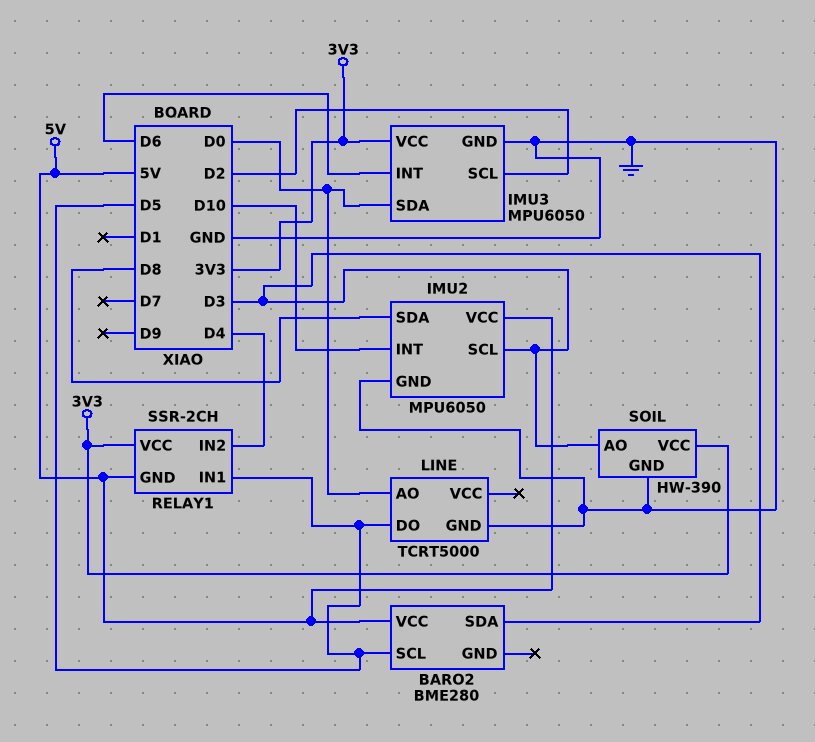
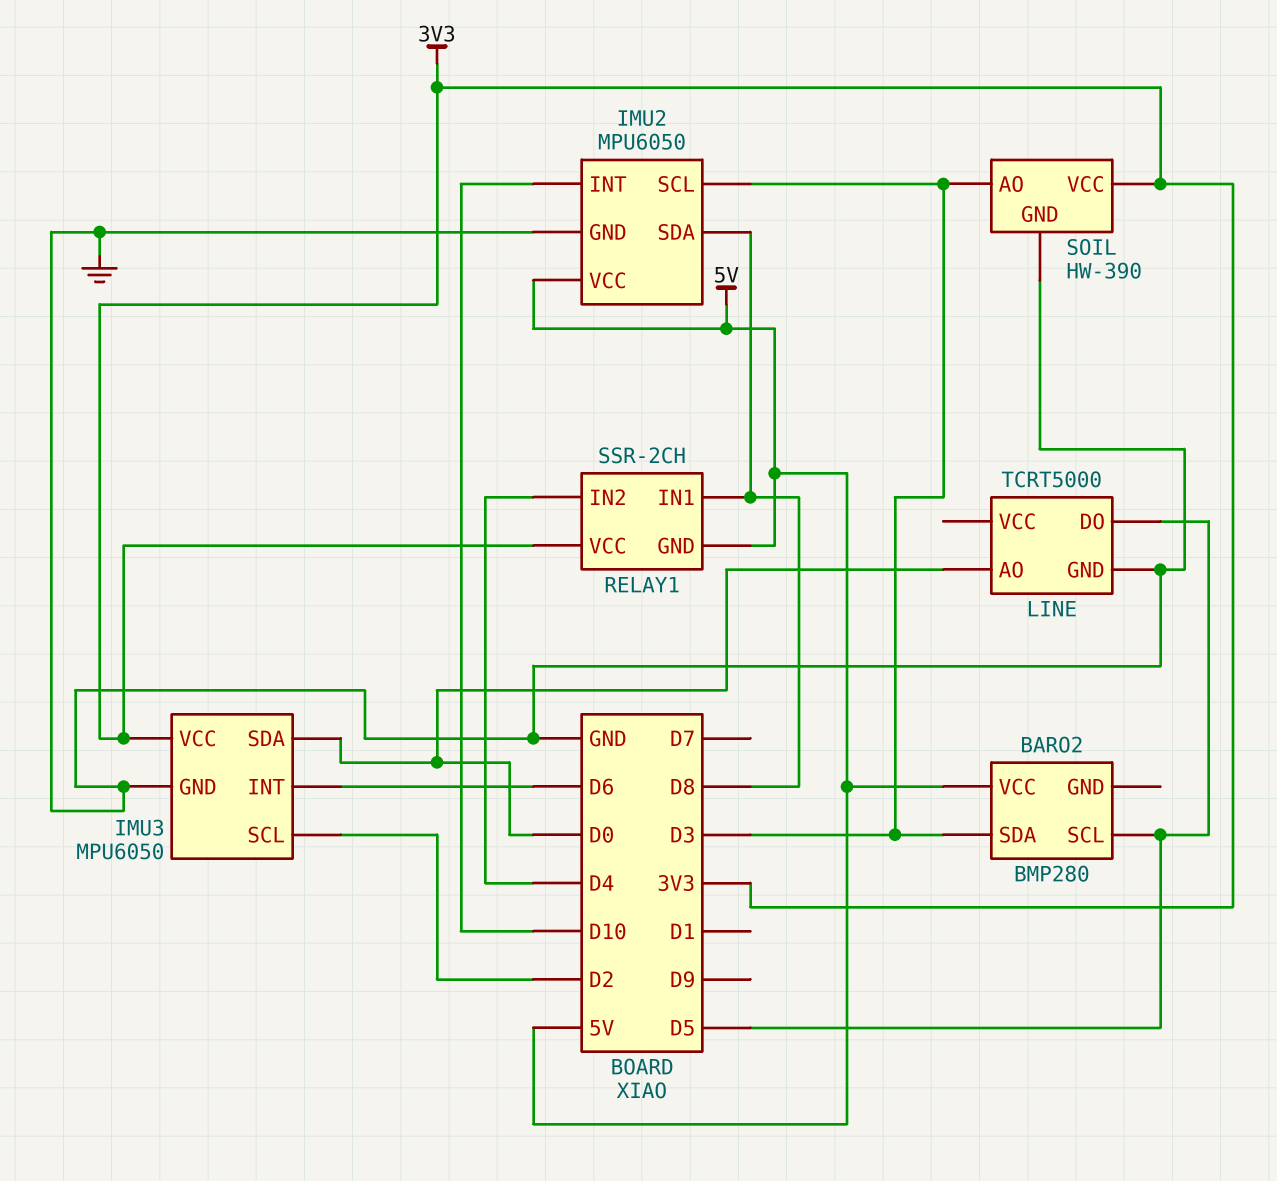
BARO2: BME280 -> BMP280
RELAY1 pin IN1: D5 -> D8

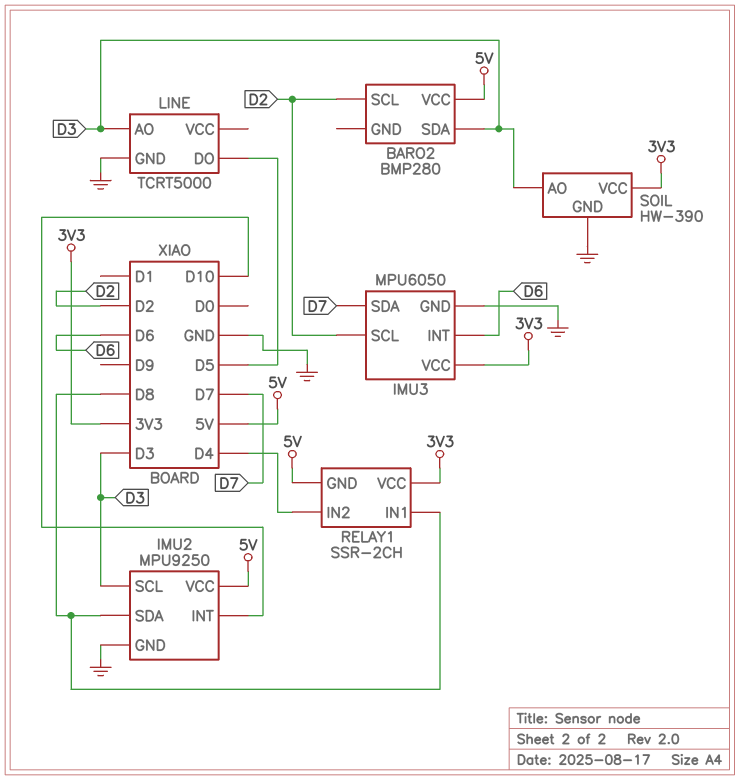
BARO2 pin SCL: D5 -> D2
IMU2: MPU6050 -> MPU9250
IMU3 pin SDA: D0 -> D7
LINE pin AO: D0 -> D3

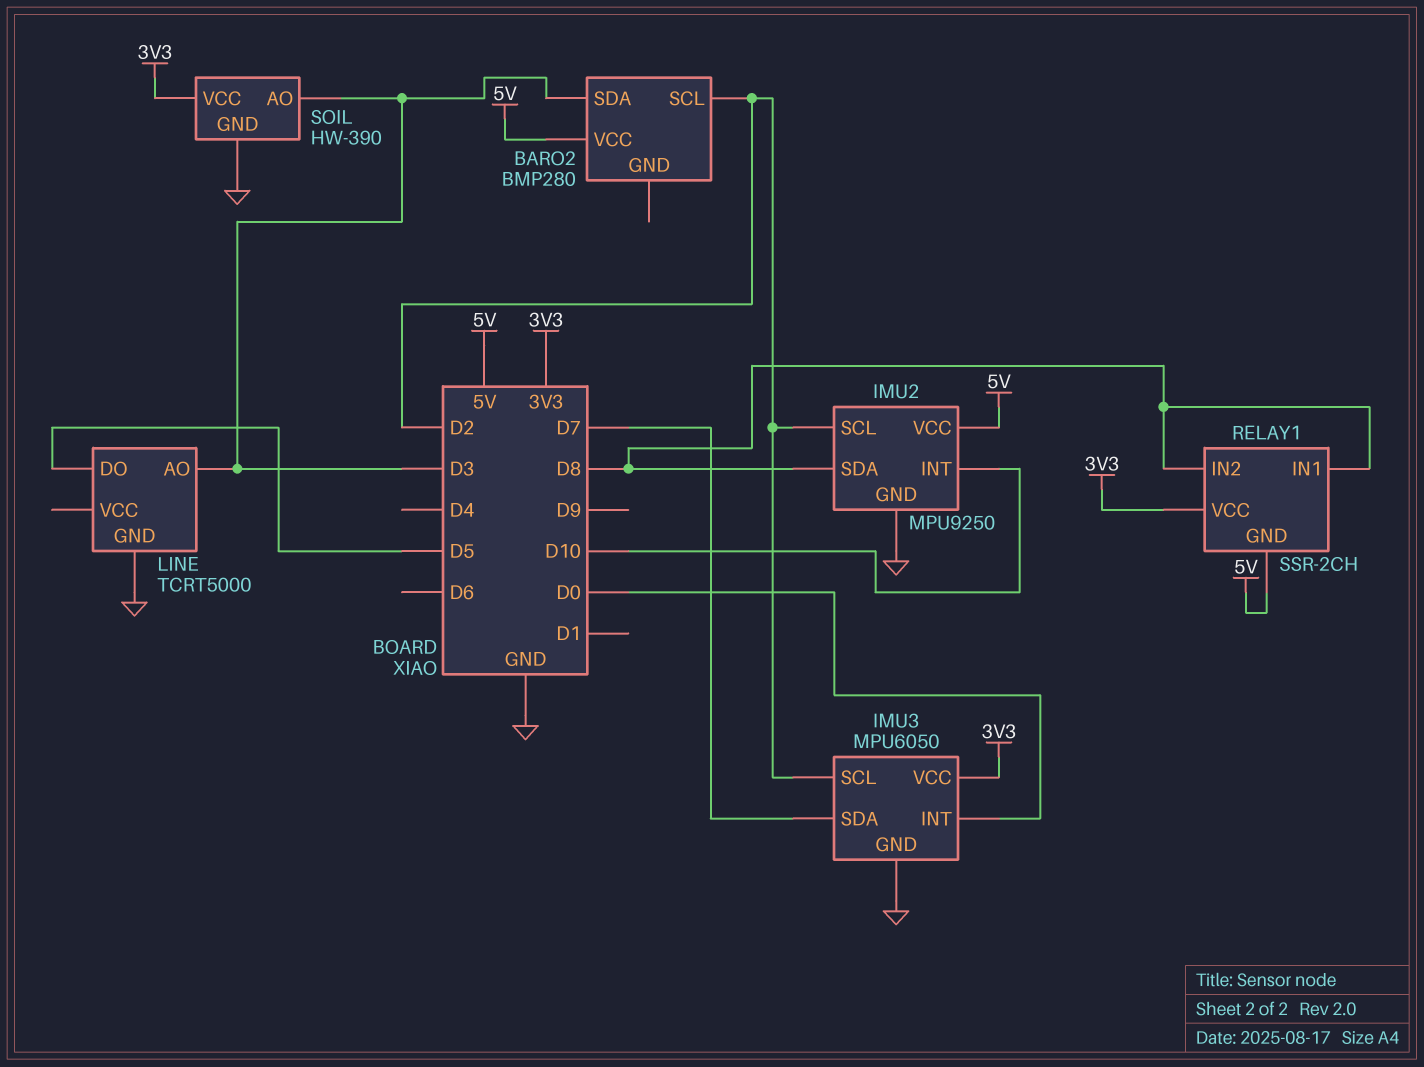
IMU2 pin SCL: D3 -> D2
IMU3 pin INT: D6 -> D0
RELAY1 pin IN2: D4 -> D8

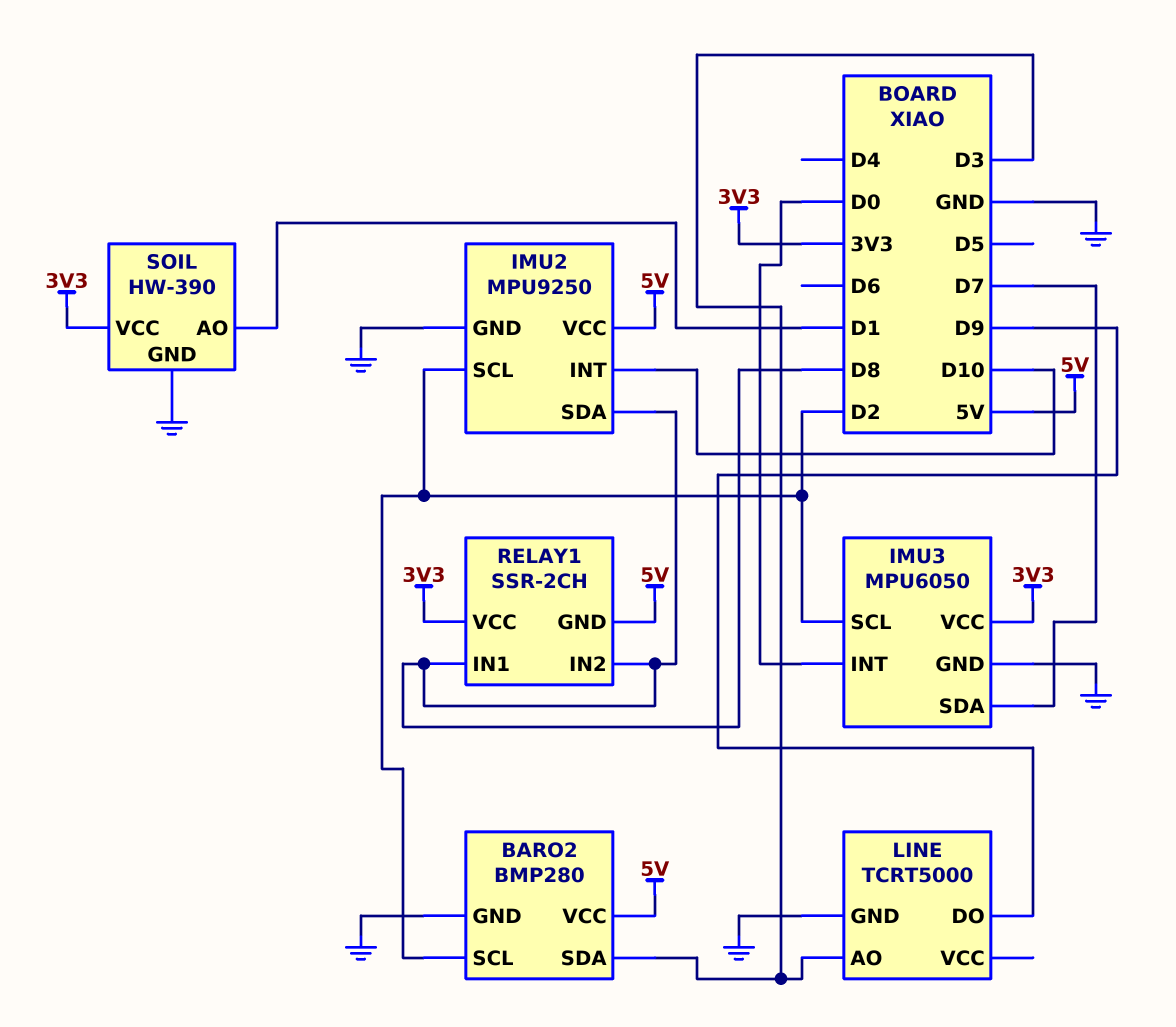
BARO2 pin GND: none -> GND
LINE pin DO: D5 -> D9
SOIL pin AO: D3 -> D1

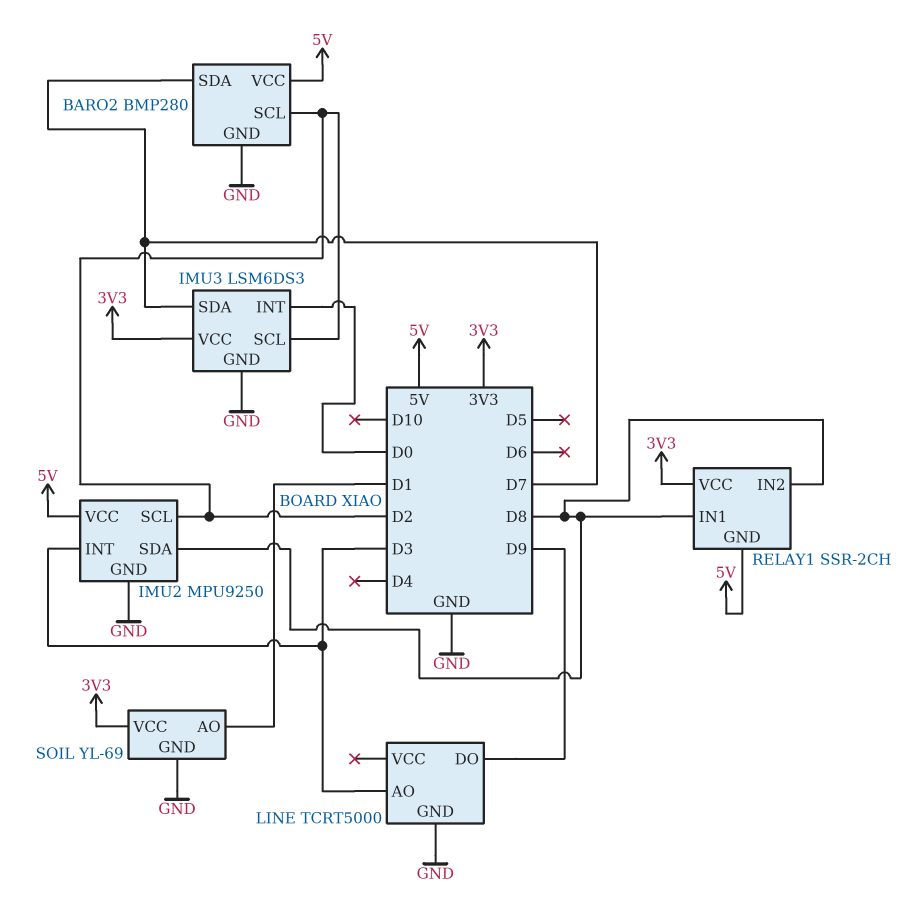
BARO2 pin SDA: D3 -> D7
IMU2 pin INT: D10 -> D3
IMU3: MPU6050 -> LSM6DS3
SOIL: HW-390 -> YL-69

